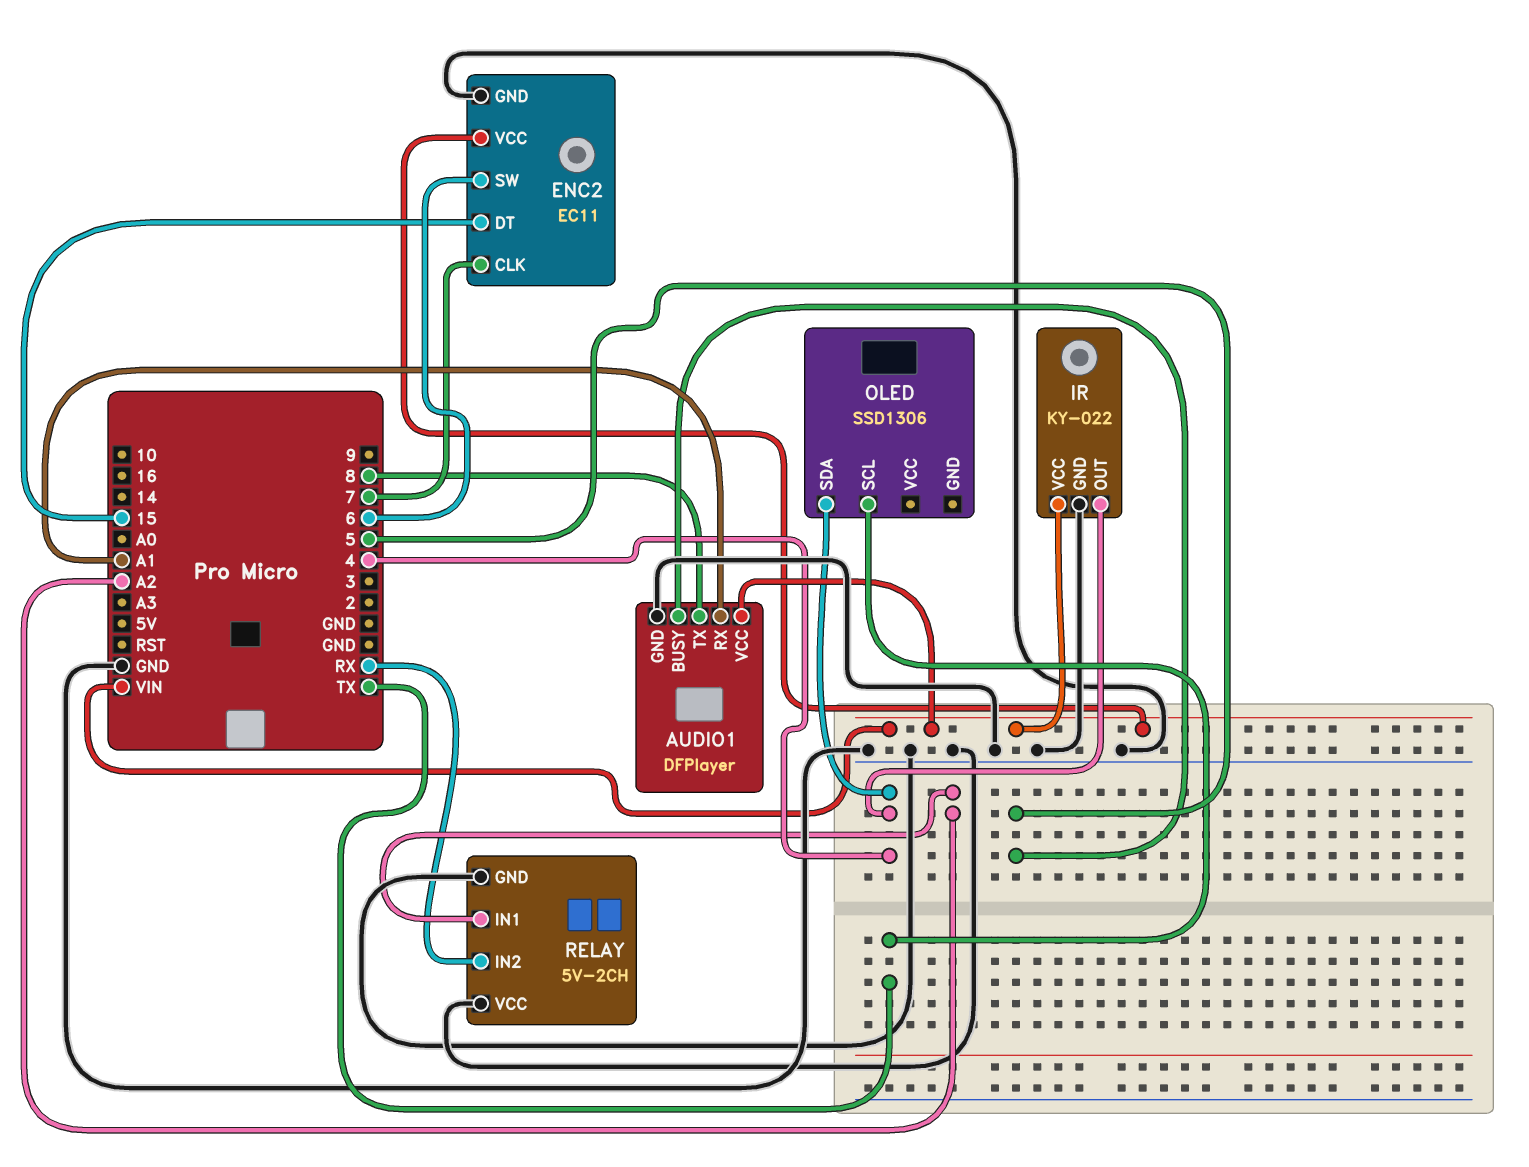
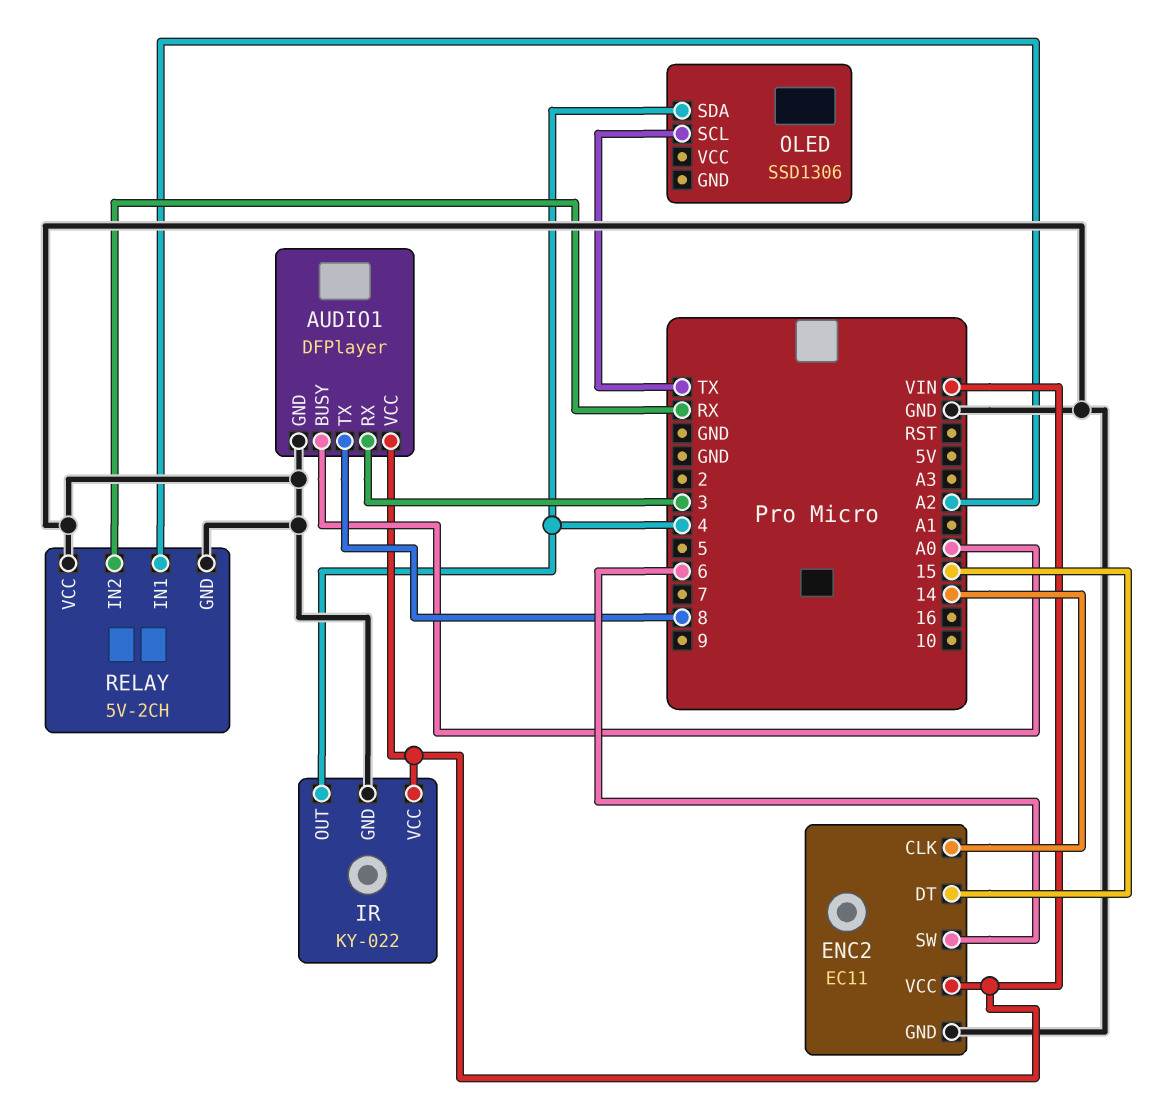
AUDIO1 pin BUSY: 5 -> A0
AUDIO1 pin RX: A1 -> 3
ENC2 pin CLK: 7 -> 14

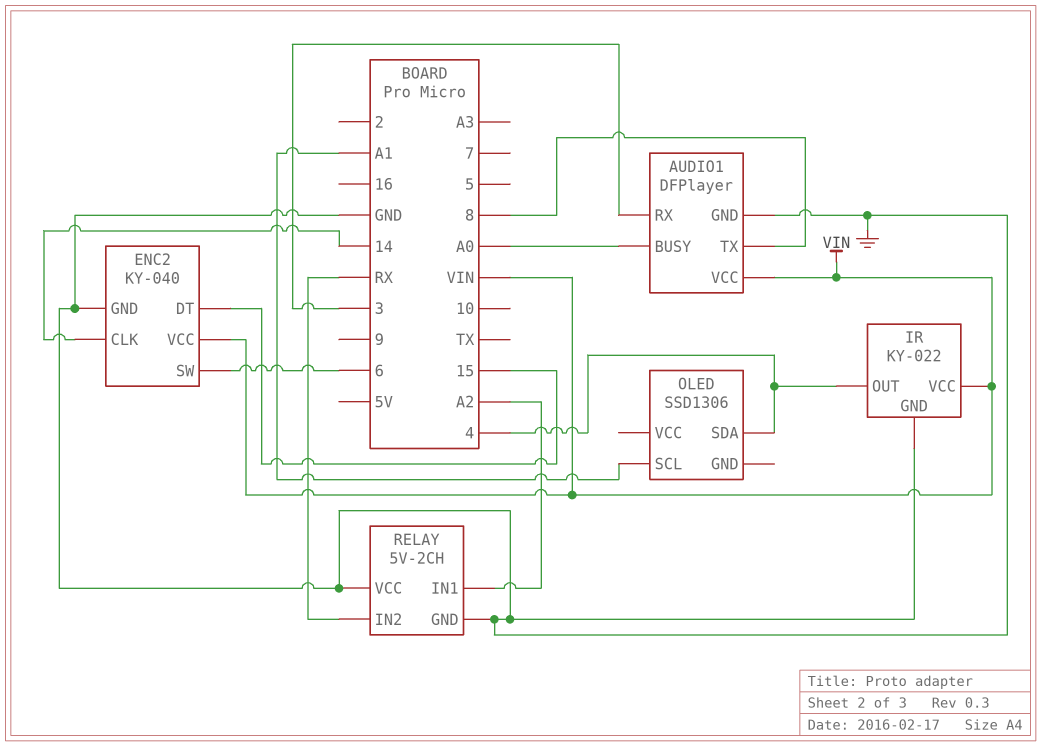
ENC2: EC11 -> KY-040
OLED pin SCL: TX -> A1

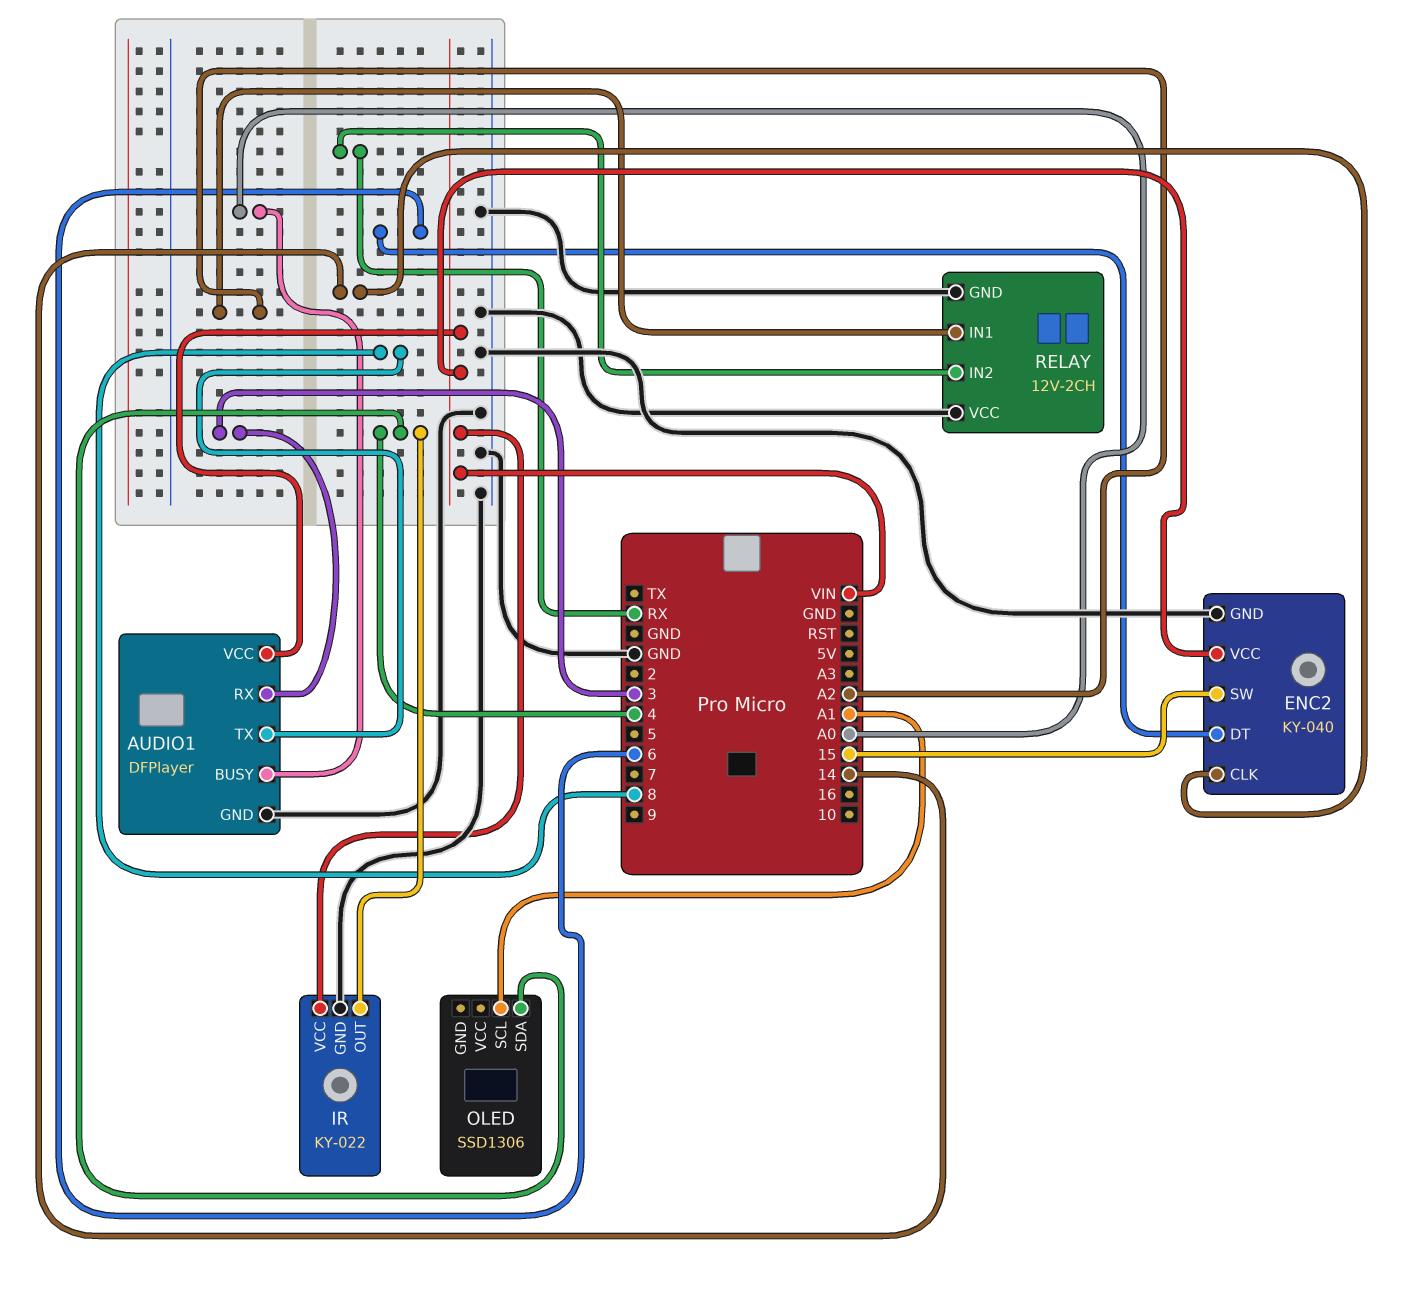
ENC2 pin DT: 15 -> 6
ENC2 pin SW: 6 -> 15
RELAY: 5V-2CH -> 12V-2CH

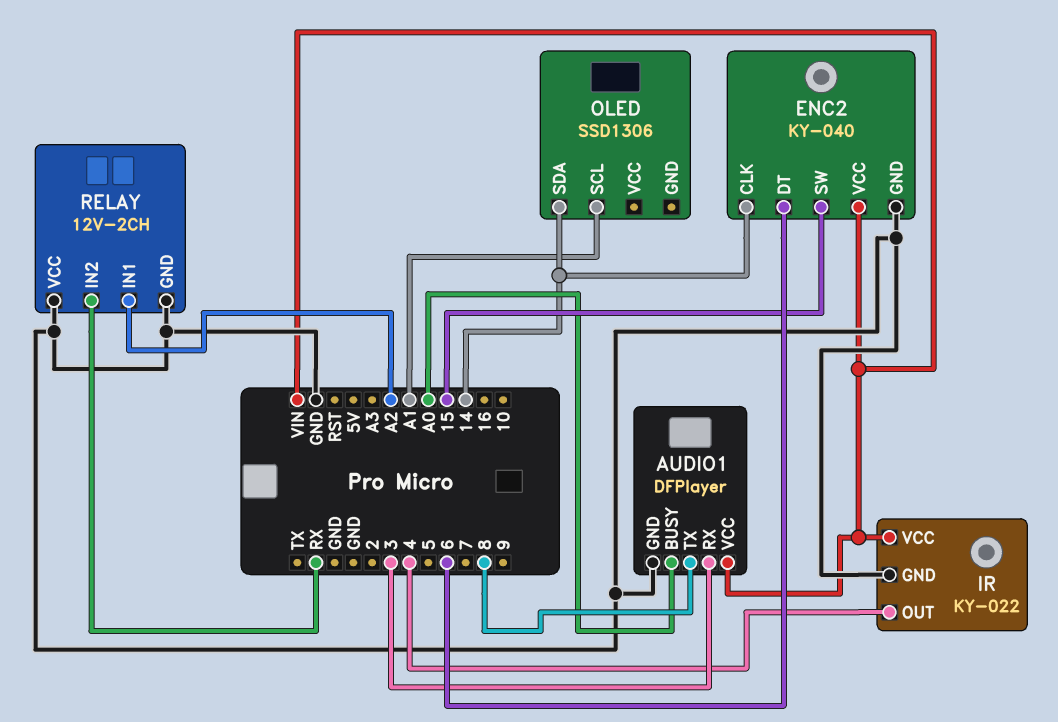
OLED pin SDA: 4 -> 14

